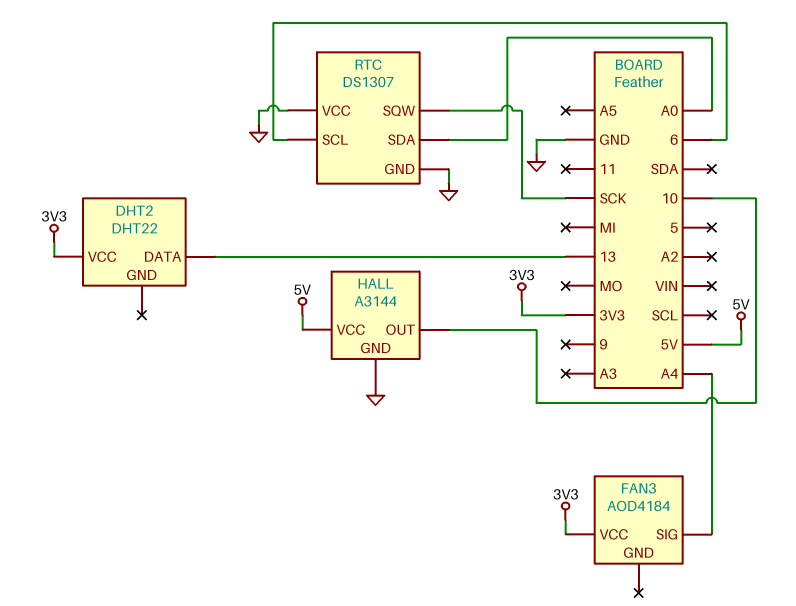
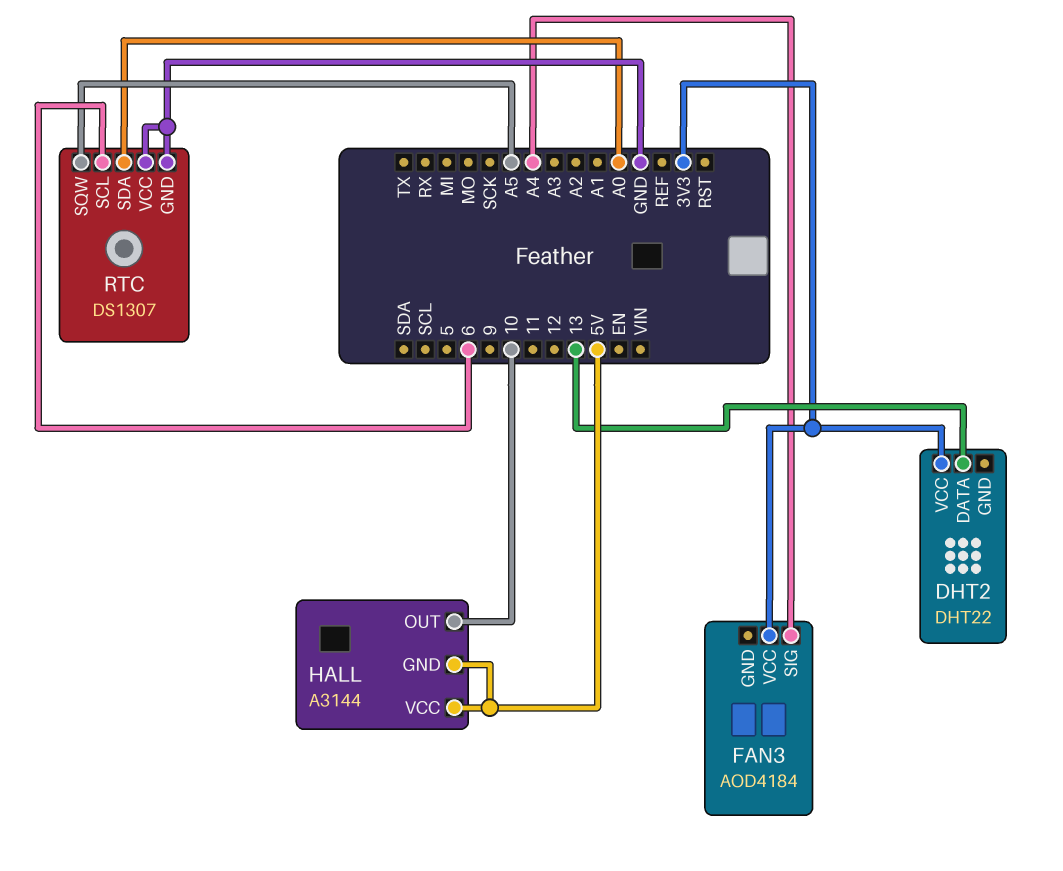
HALL pin GND: GND -> 5V
RTC pin SQW: SCK -> A5

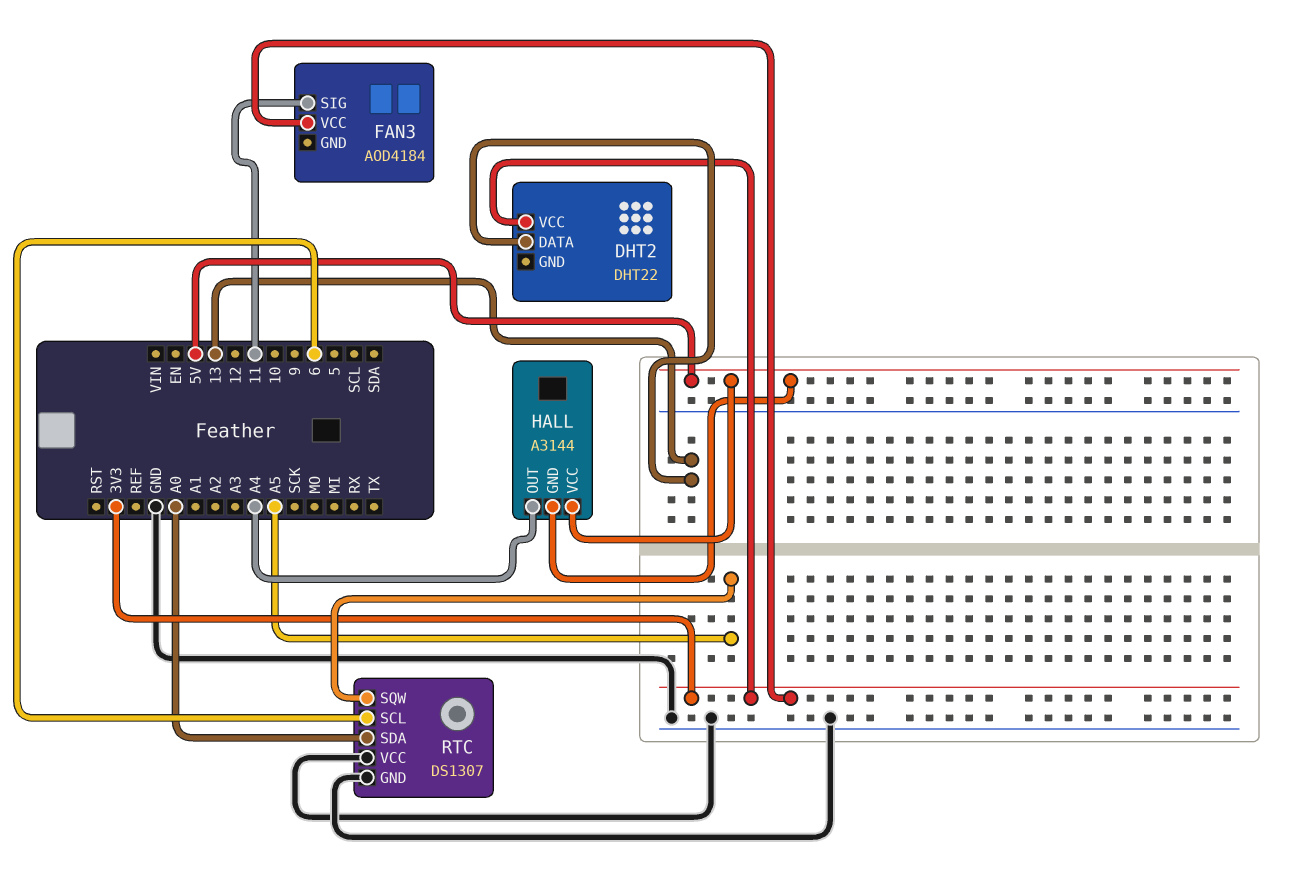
FAN3 pin SIG: A4 -> 11
HALL pin OUT: 10 -> A4

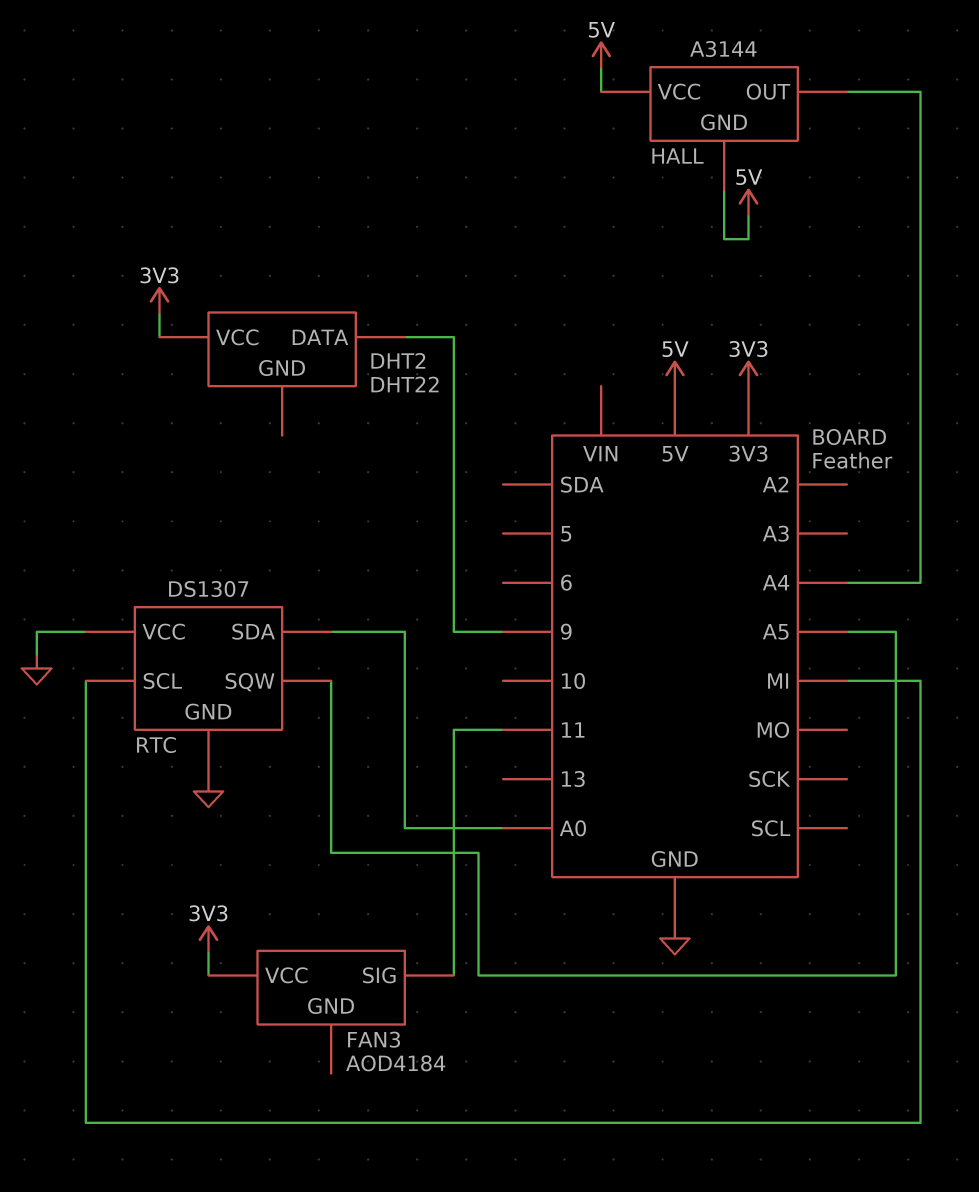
DHT2 pin DATA: 13 -> 9
RTC pin SCL: 6 -> MI

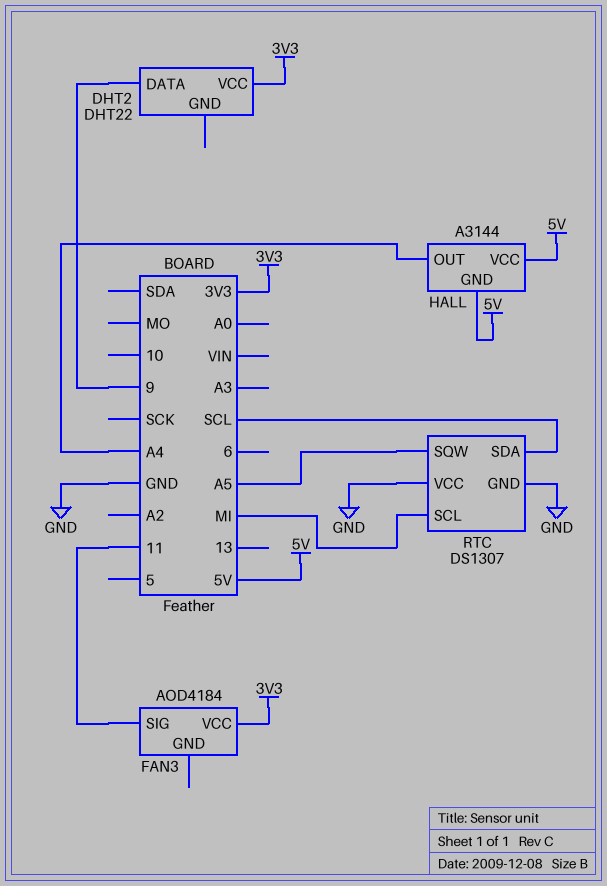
RTC pin SDA: A0 -> SCL

